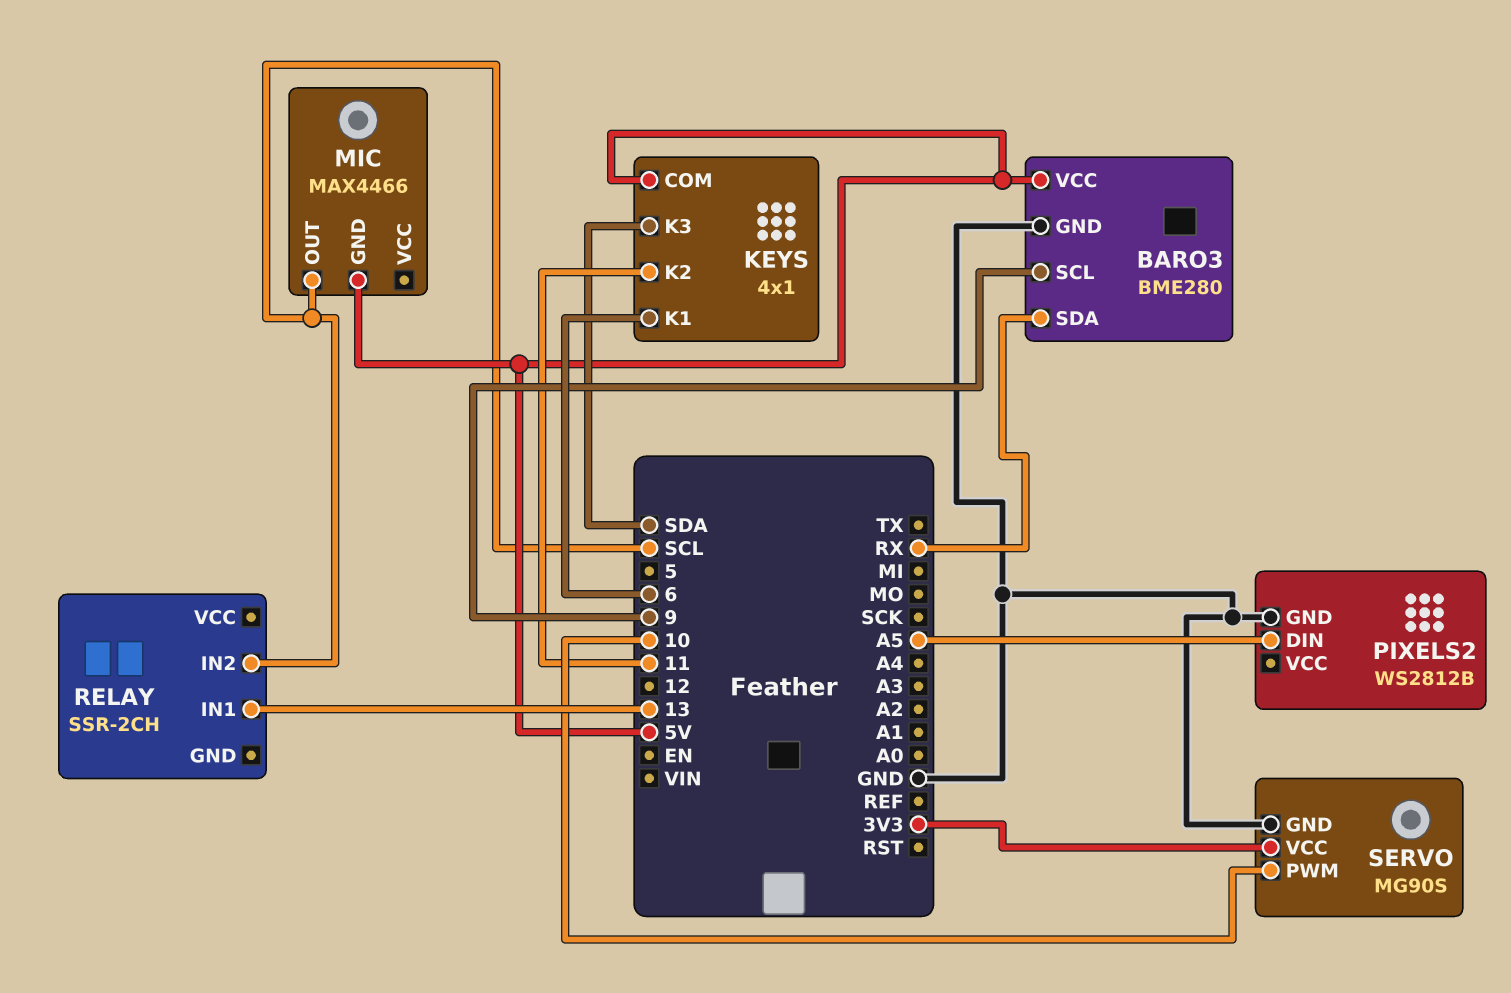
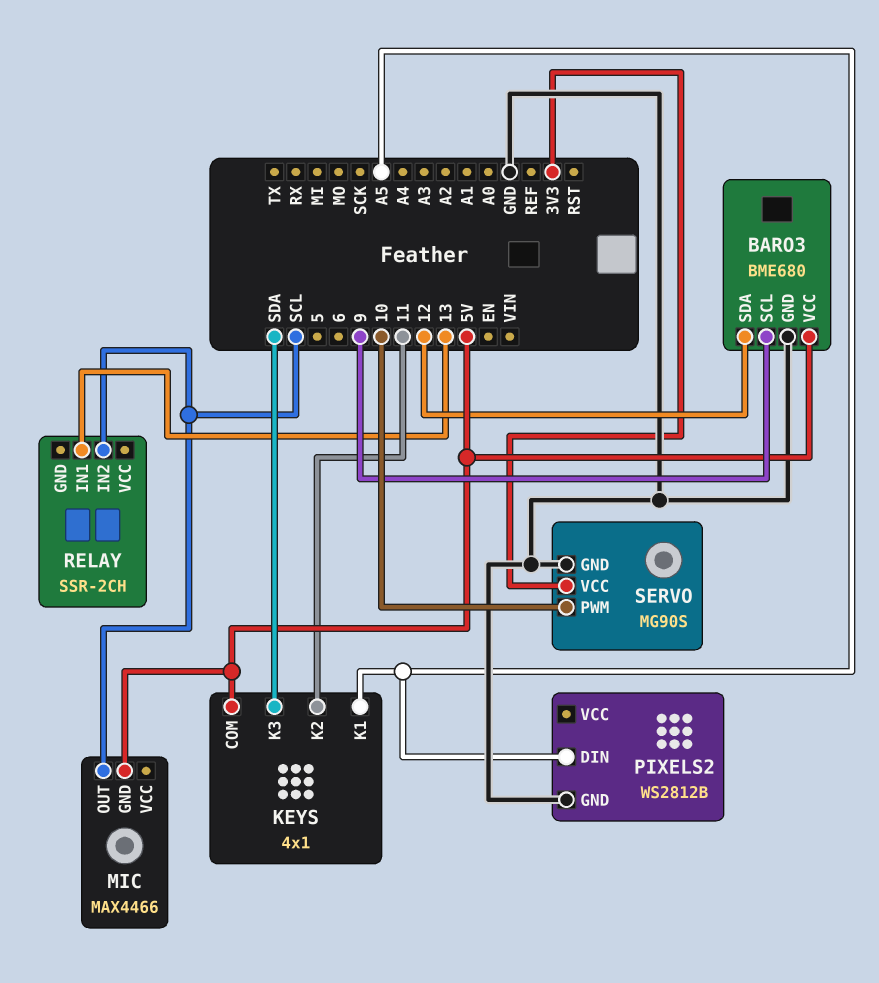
BARO3: BME280 -> BME680
BARO3 pin SDA: RX -> 12
KEYS pin K1: 6 -> A5

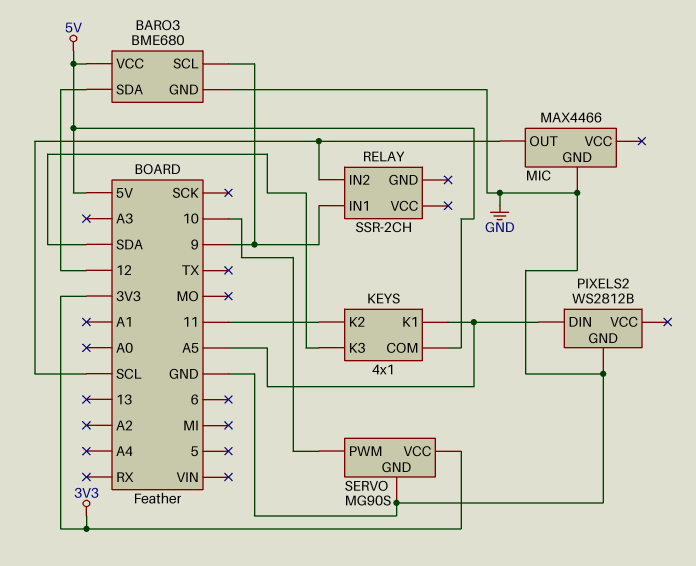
MIC pin GND: 5V -> GND
RELAY pin IN1: 13 -> 9

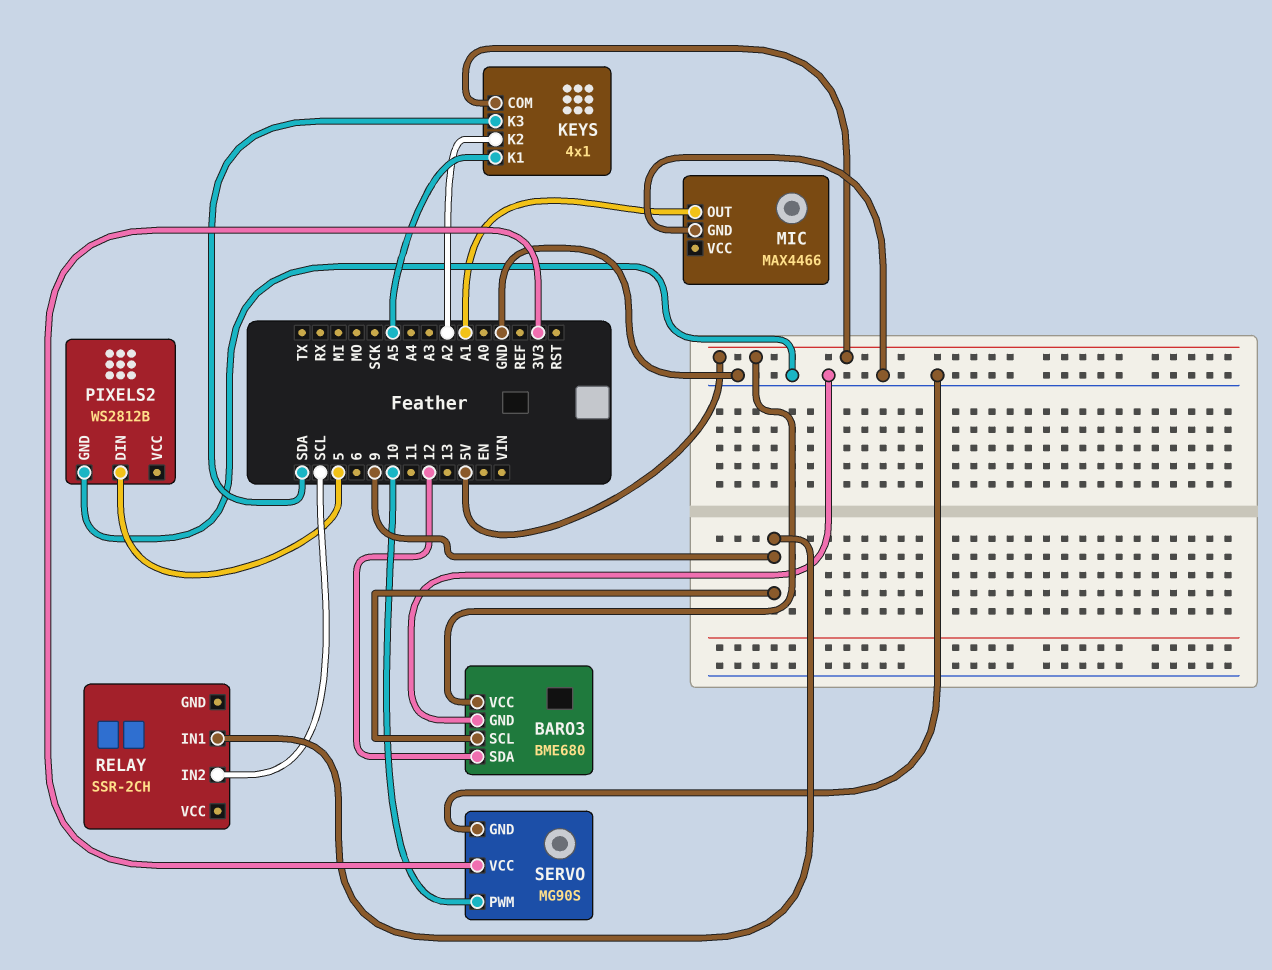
KEYS pin K2: 11 -> A2
MIC pin OUT: SCL -> A1
PIXELS2 pin DIN: A5 -> 5

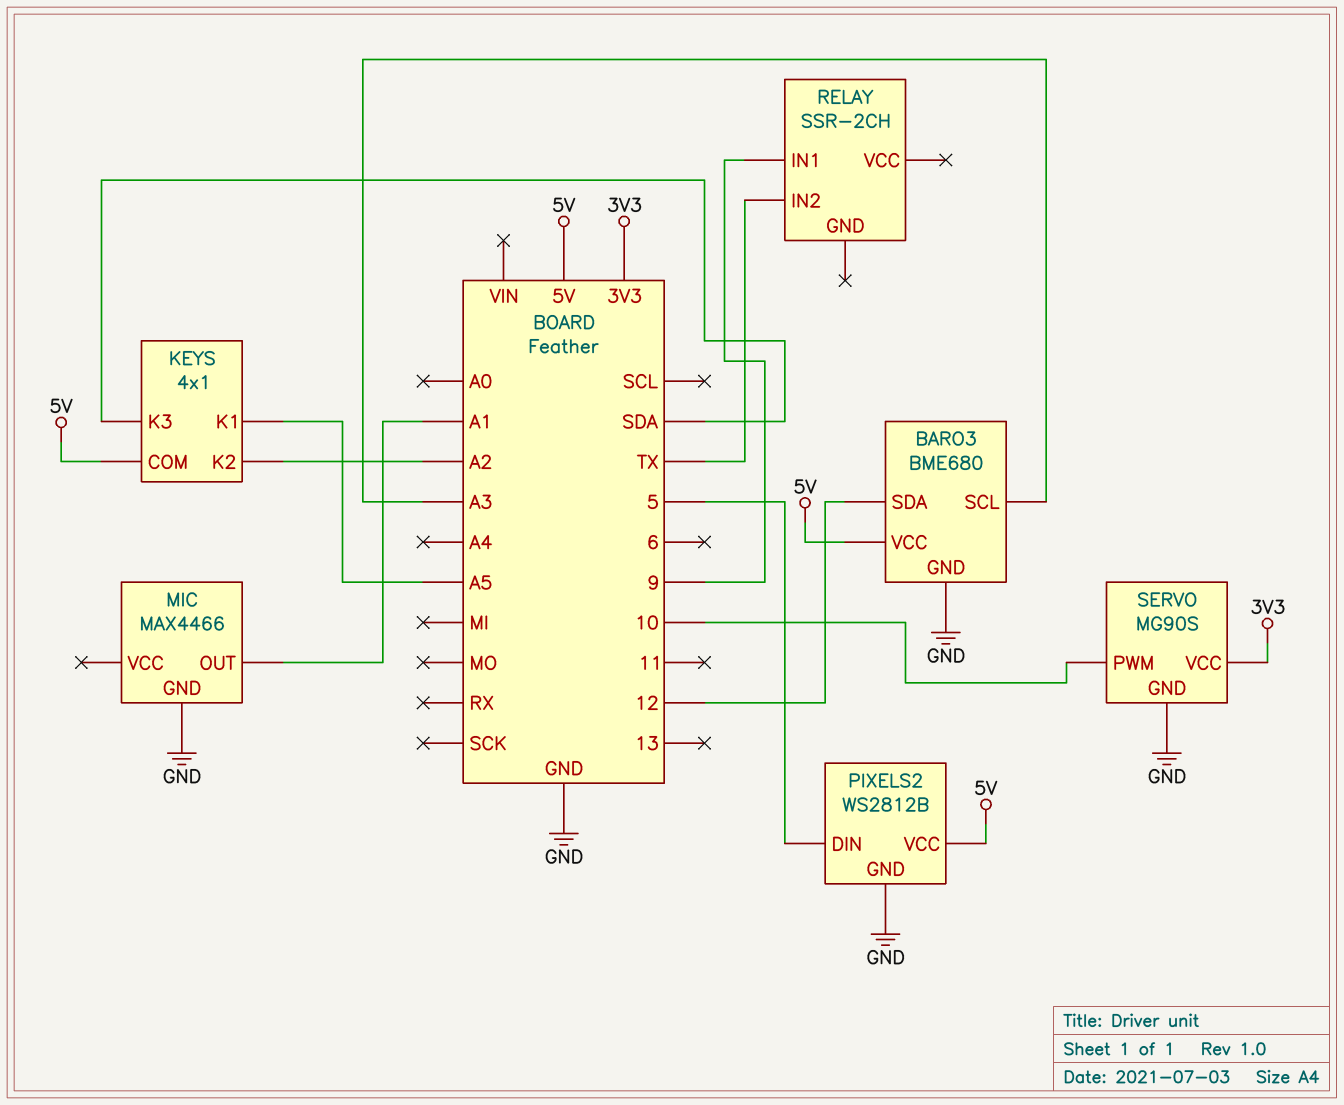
BARO3 pin SCL: 9 -> A3
PIXELS2 pin VCC: none -> 5V
RELAY pin IN2: SCL -> TX

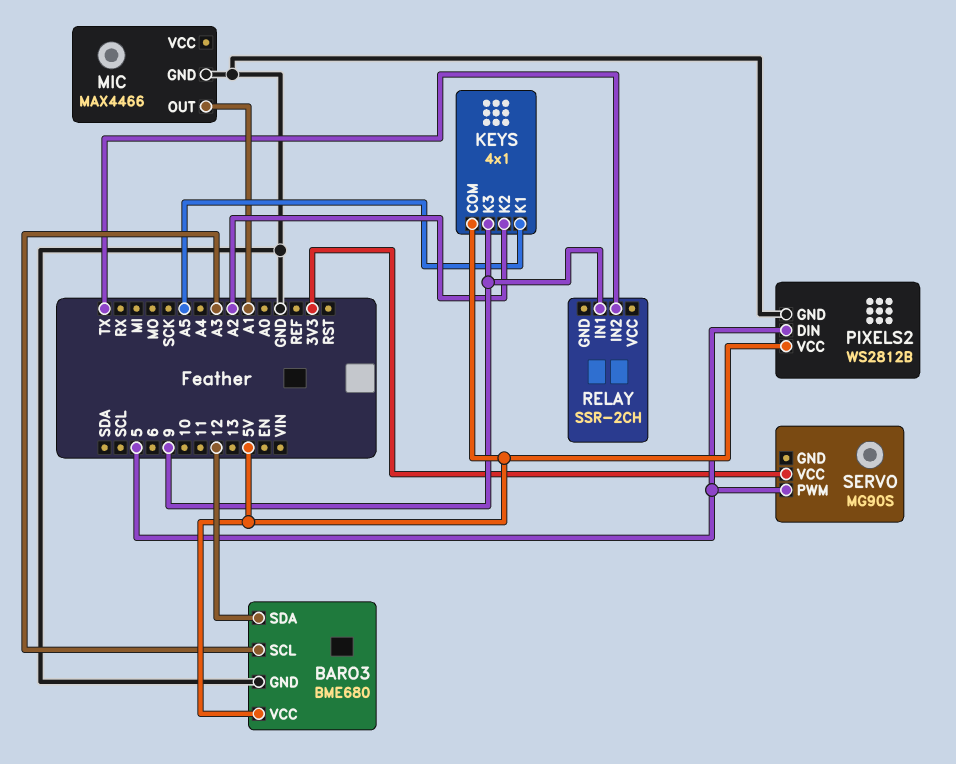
KEYS pin K3: SDA -> 9
SERVO pin GND: GND -> none
SERVO pin PWM: 10 -> 5

